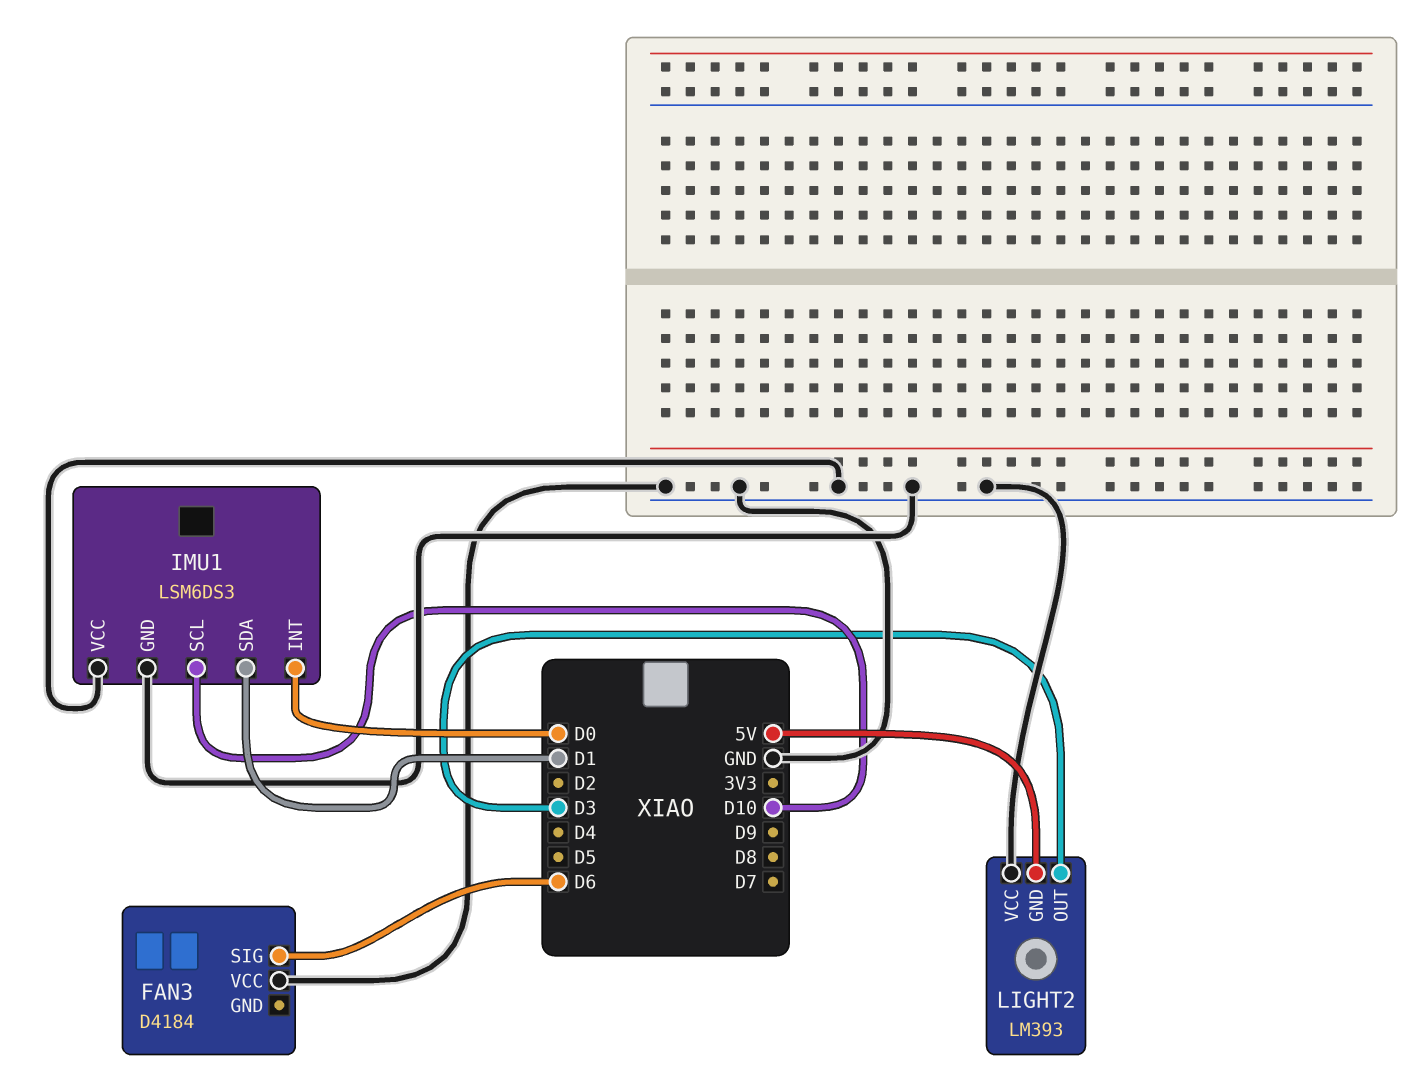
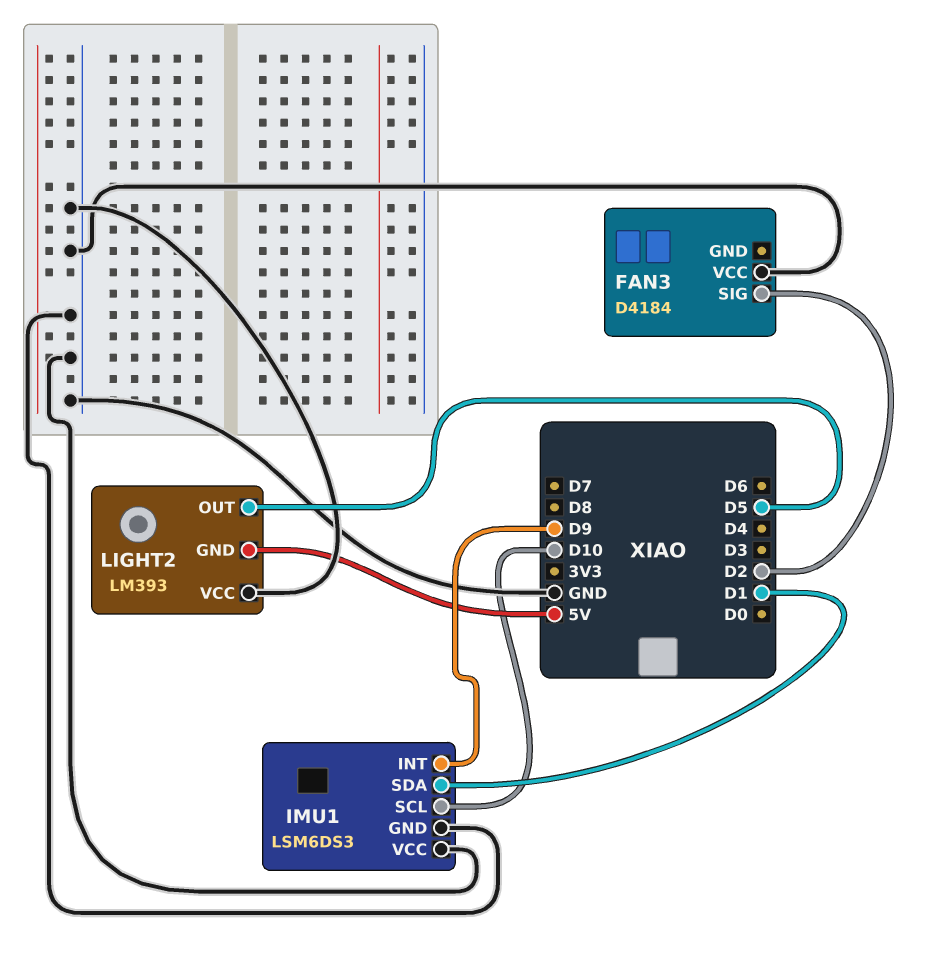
FAN3 pin SIG: D6 -> D2
IMU1 pin INT: D0 -> D9
LIGHT2 pin OUT: D3 -> D5

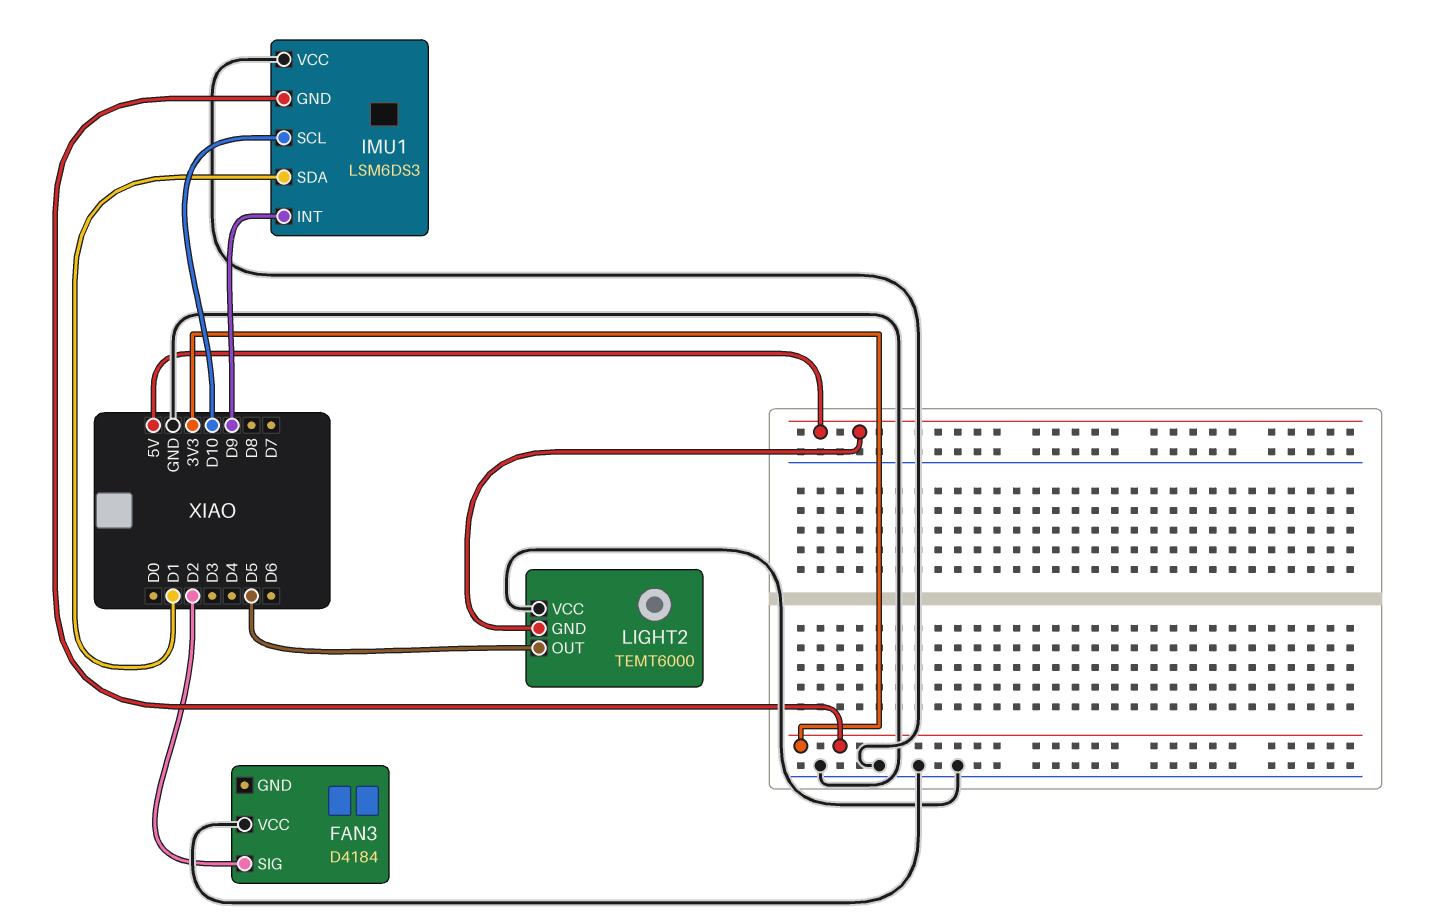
IMU1 pin GND: GND -> 3V3
LIGHT2: LM393 -> TEMT6000

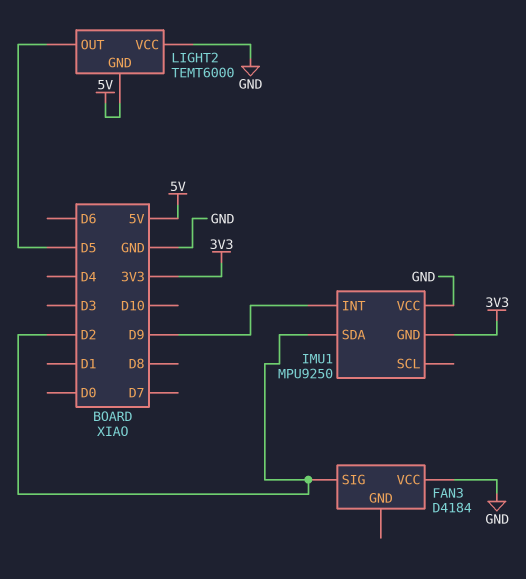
IMU1: LSM6DS3 -> MPU9250
IMU1 pin SCL: D10 -> none
IMU1 pin SDA: D1 -> D2

